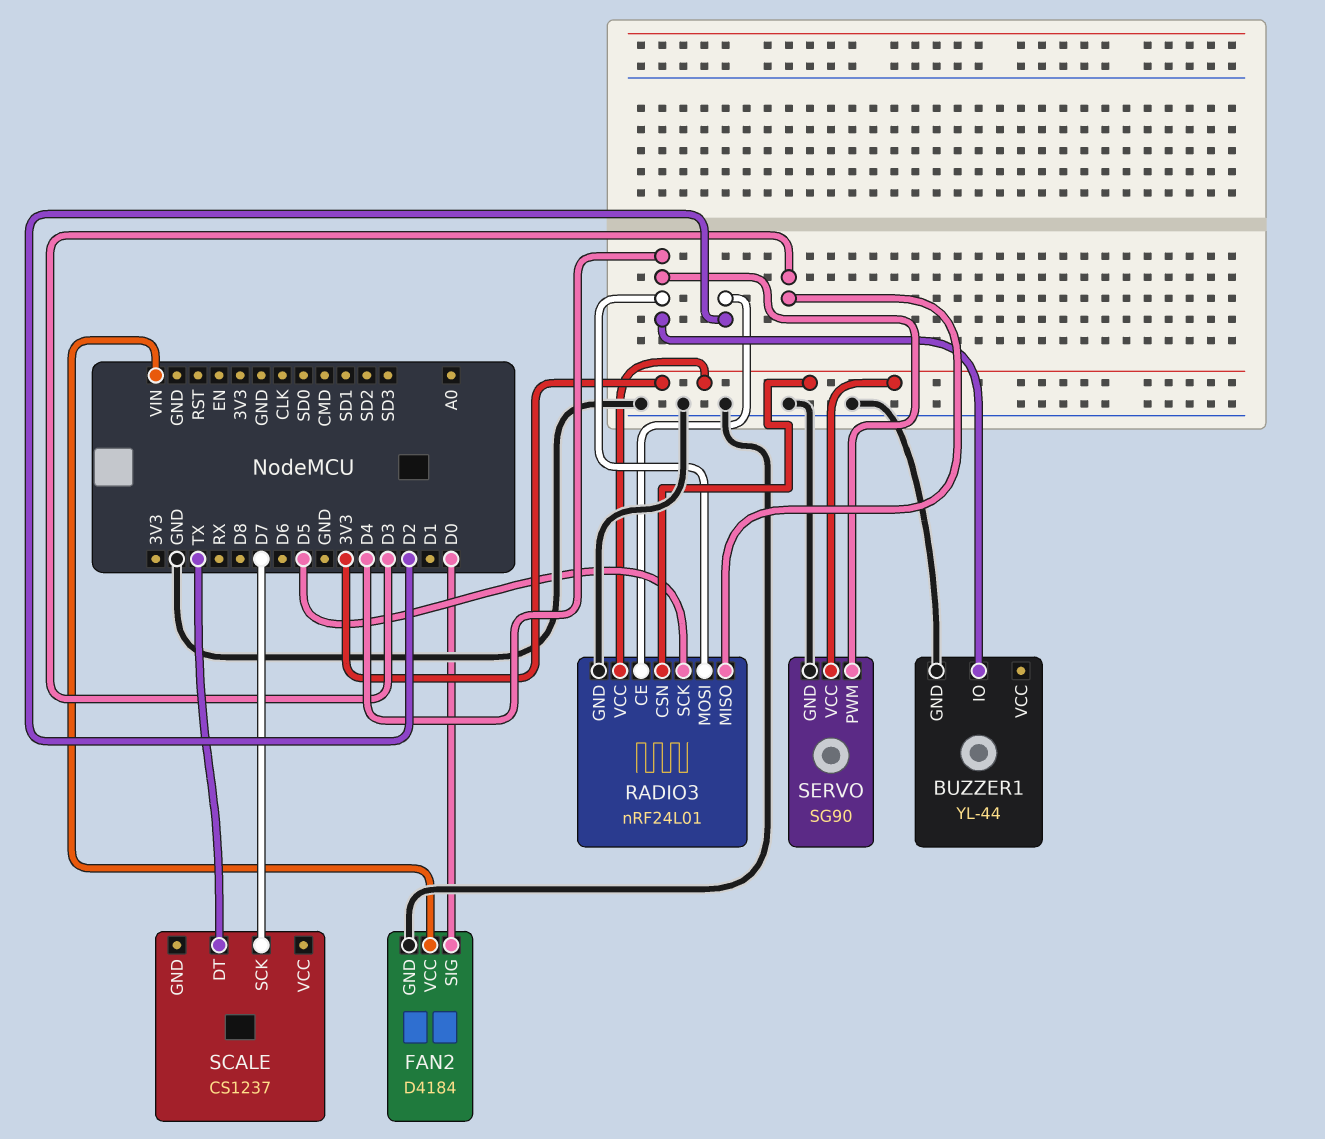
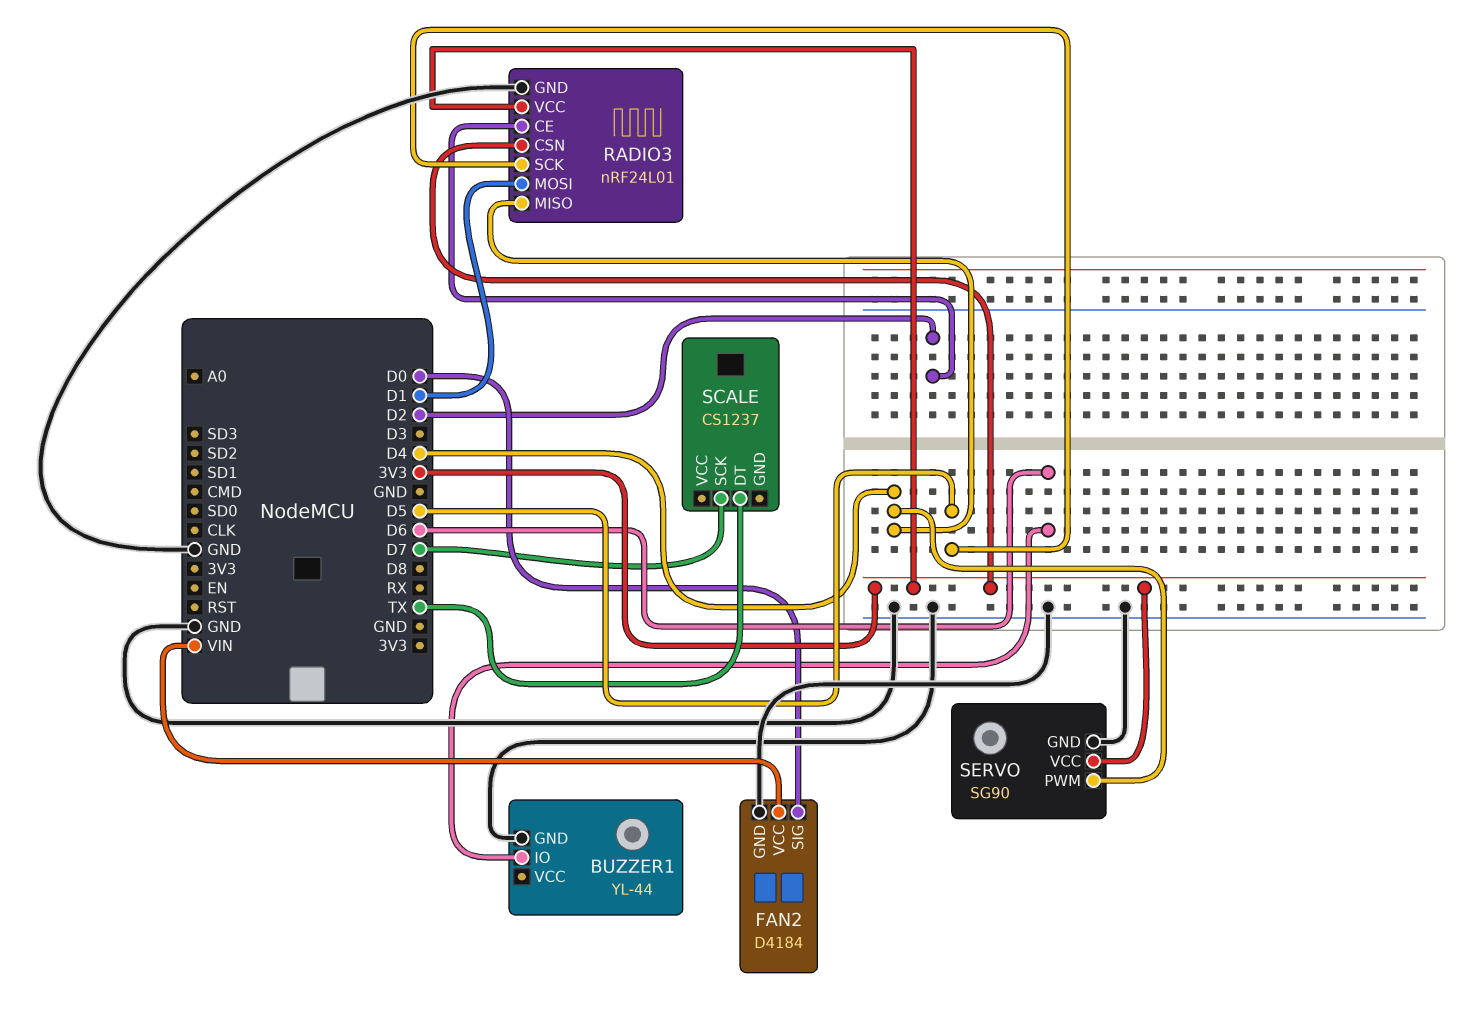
BUZZER1 pin IO: D4 -> D6
RADIO3 pin MISO: D3 -> D4
RADIO3 pin MOSI: D4 -> D1

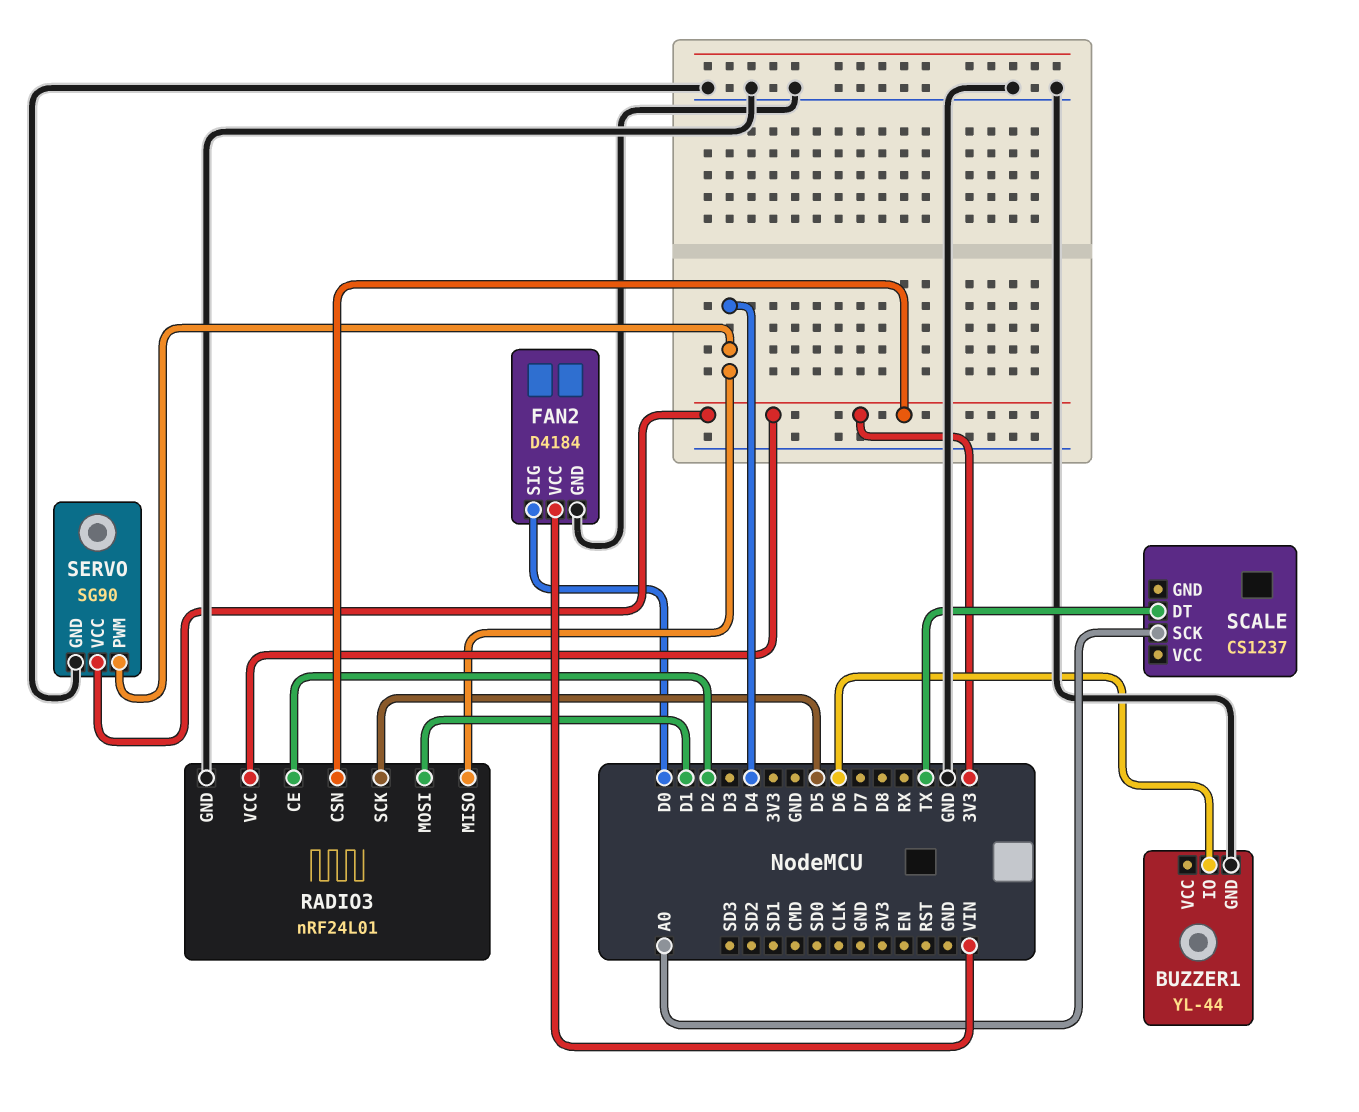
SCALE pin SCK: D7 -> A0

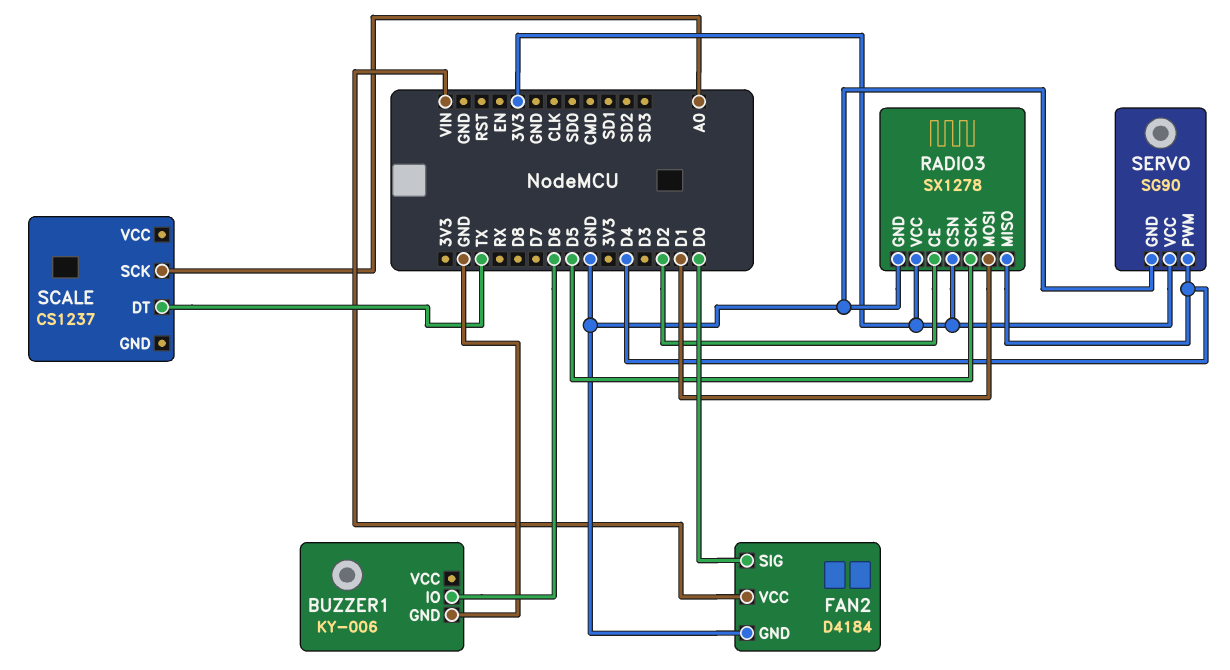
BUZZER1: YL-44 -> KY-006
RADIO3: nRF24L01 -> SX1278

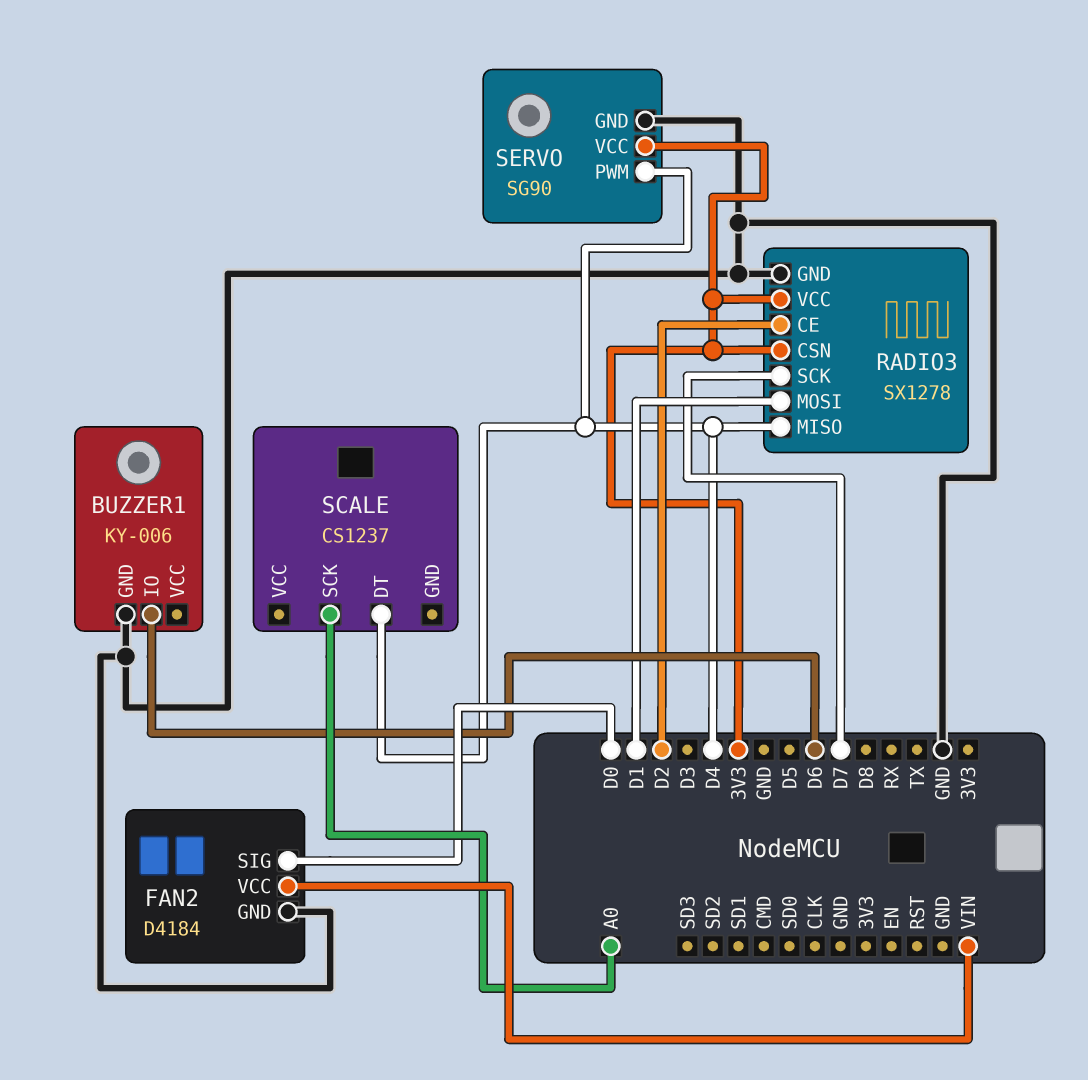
RADIO3 pin SCK: D5 -> D7
SCALE pin DT: TX -> D4

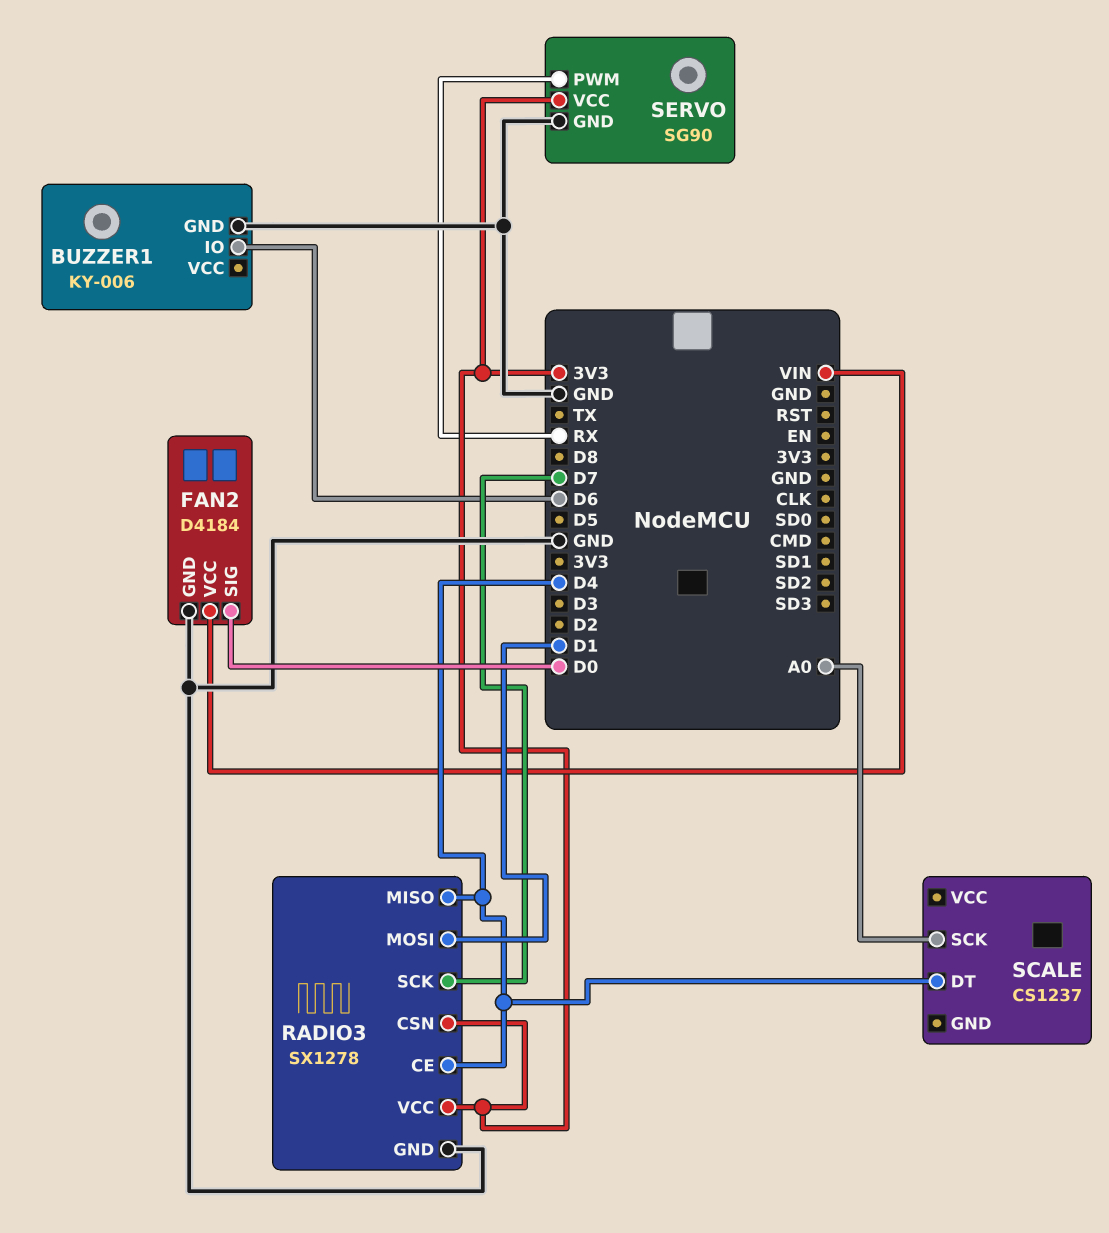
RADIO3 pin CE: D2 -> D4
SERVO pin PWM: D4 -> RX

